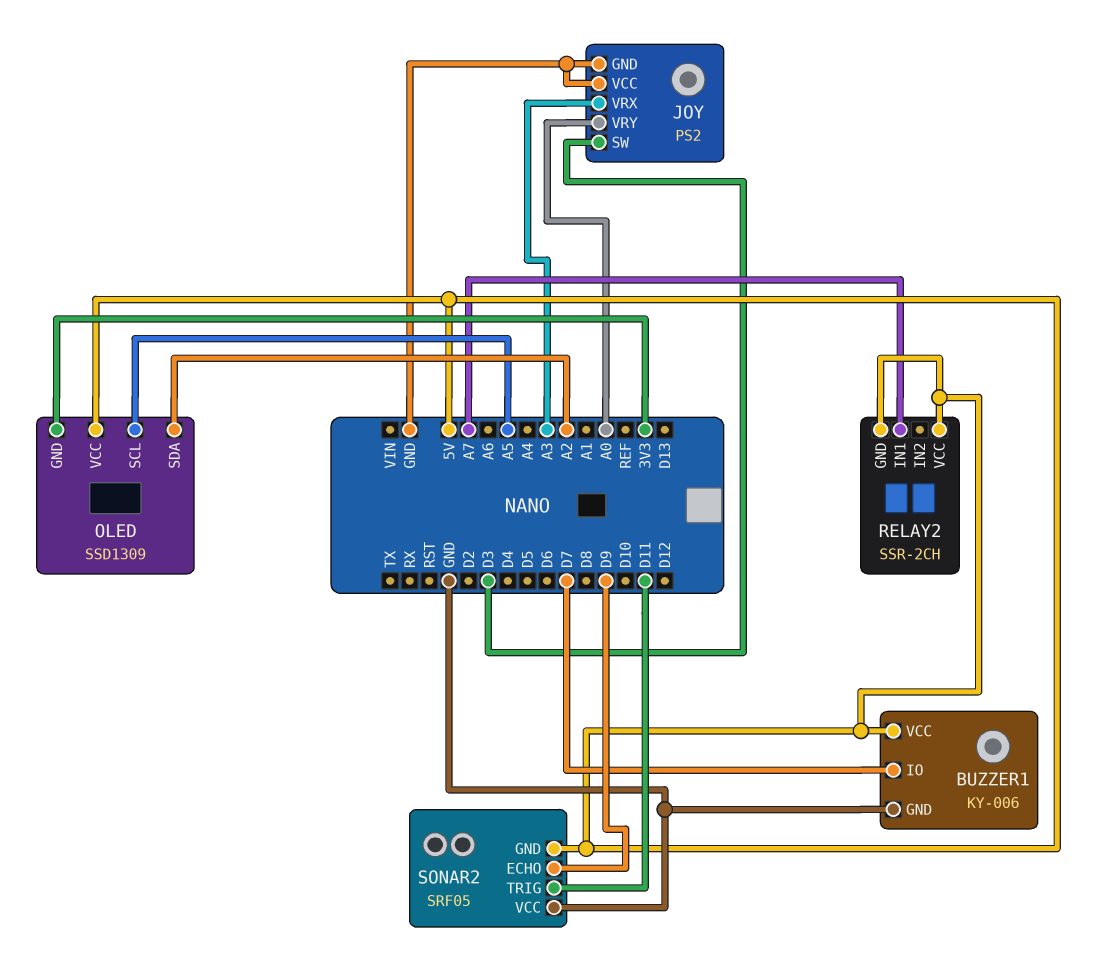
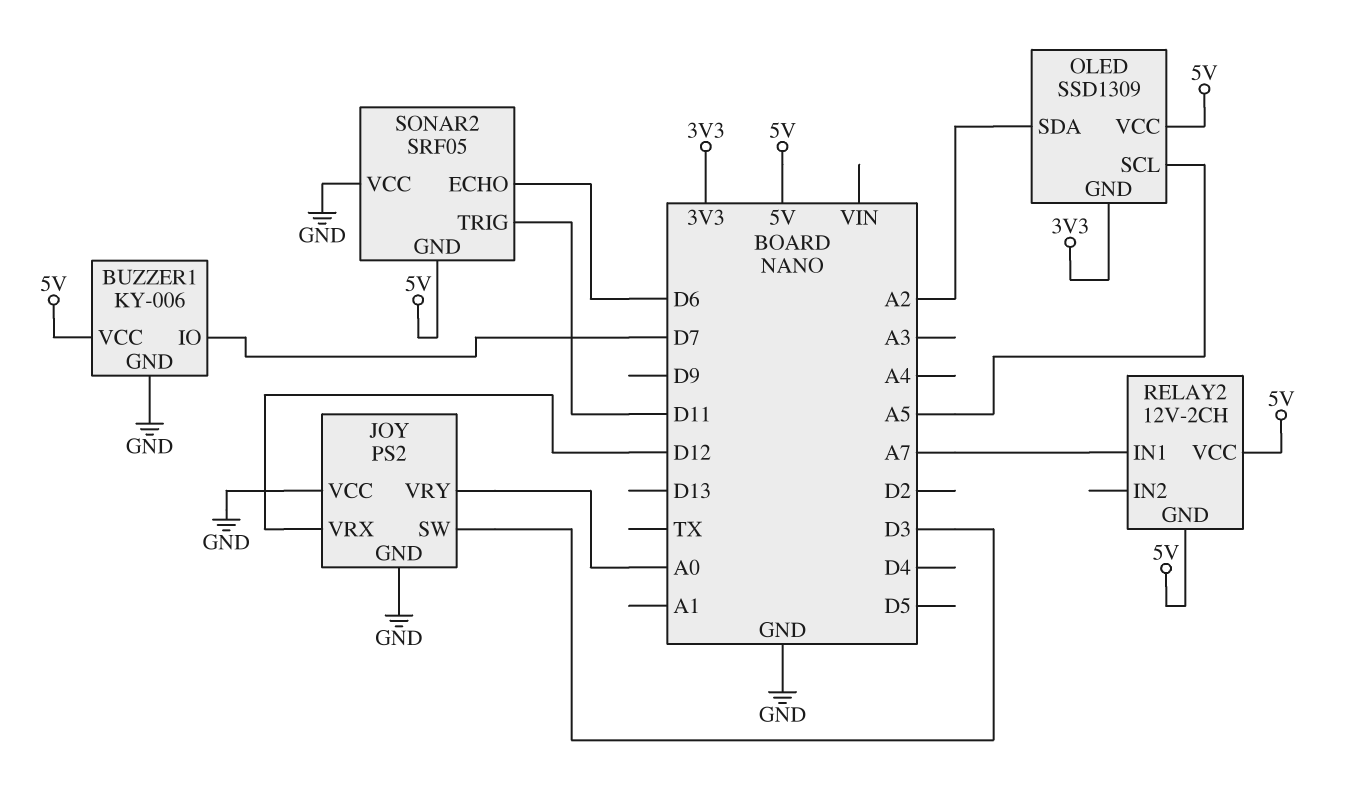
JOY pin VRX: A3 -> D12
RELAY2: SSR-2CH -> 12V-2CH
SONAR2 pin ECHO: D9 -> D6

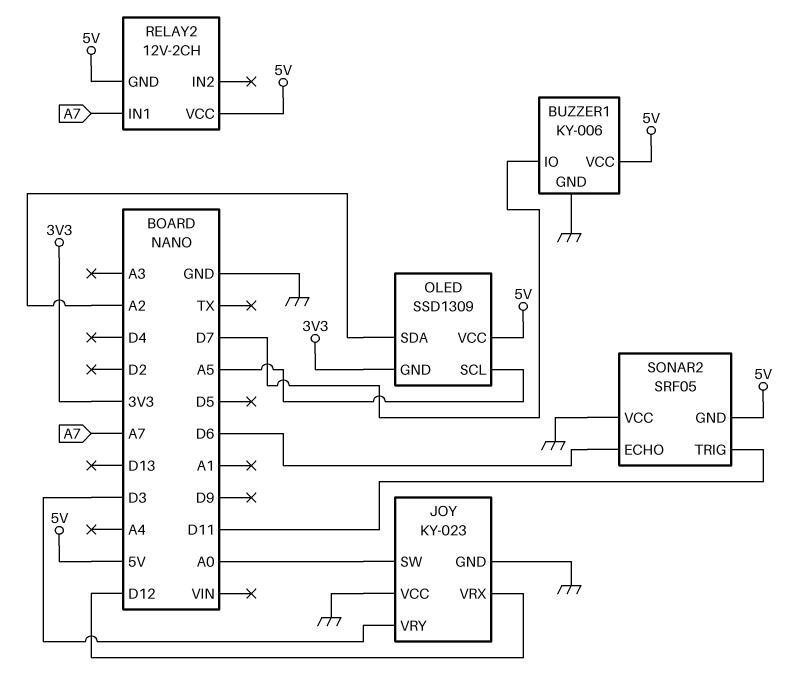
JOY: PS2 -> KY-023
JOY pin SW: D3 -> A0
JOY pin VRY: A0 -> D3

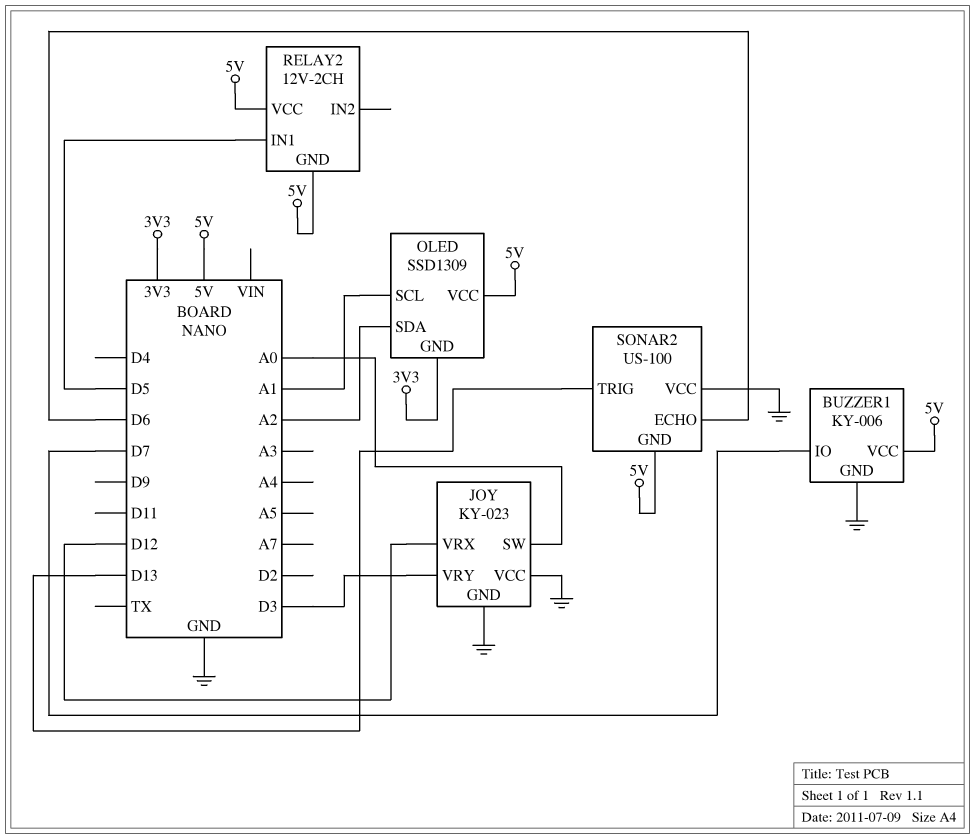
OLED pin SCL: A5 -> A1
RELAY2 pin IN1: A7 -> D5
SONAR2: SRF05 -> US-100
SONAR2 pin TRIG: D11 -> D13

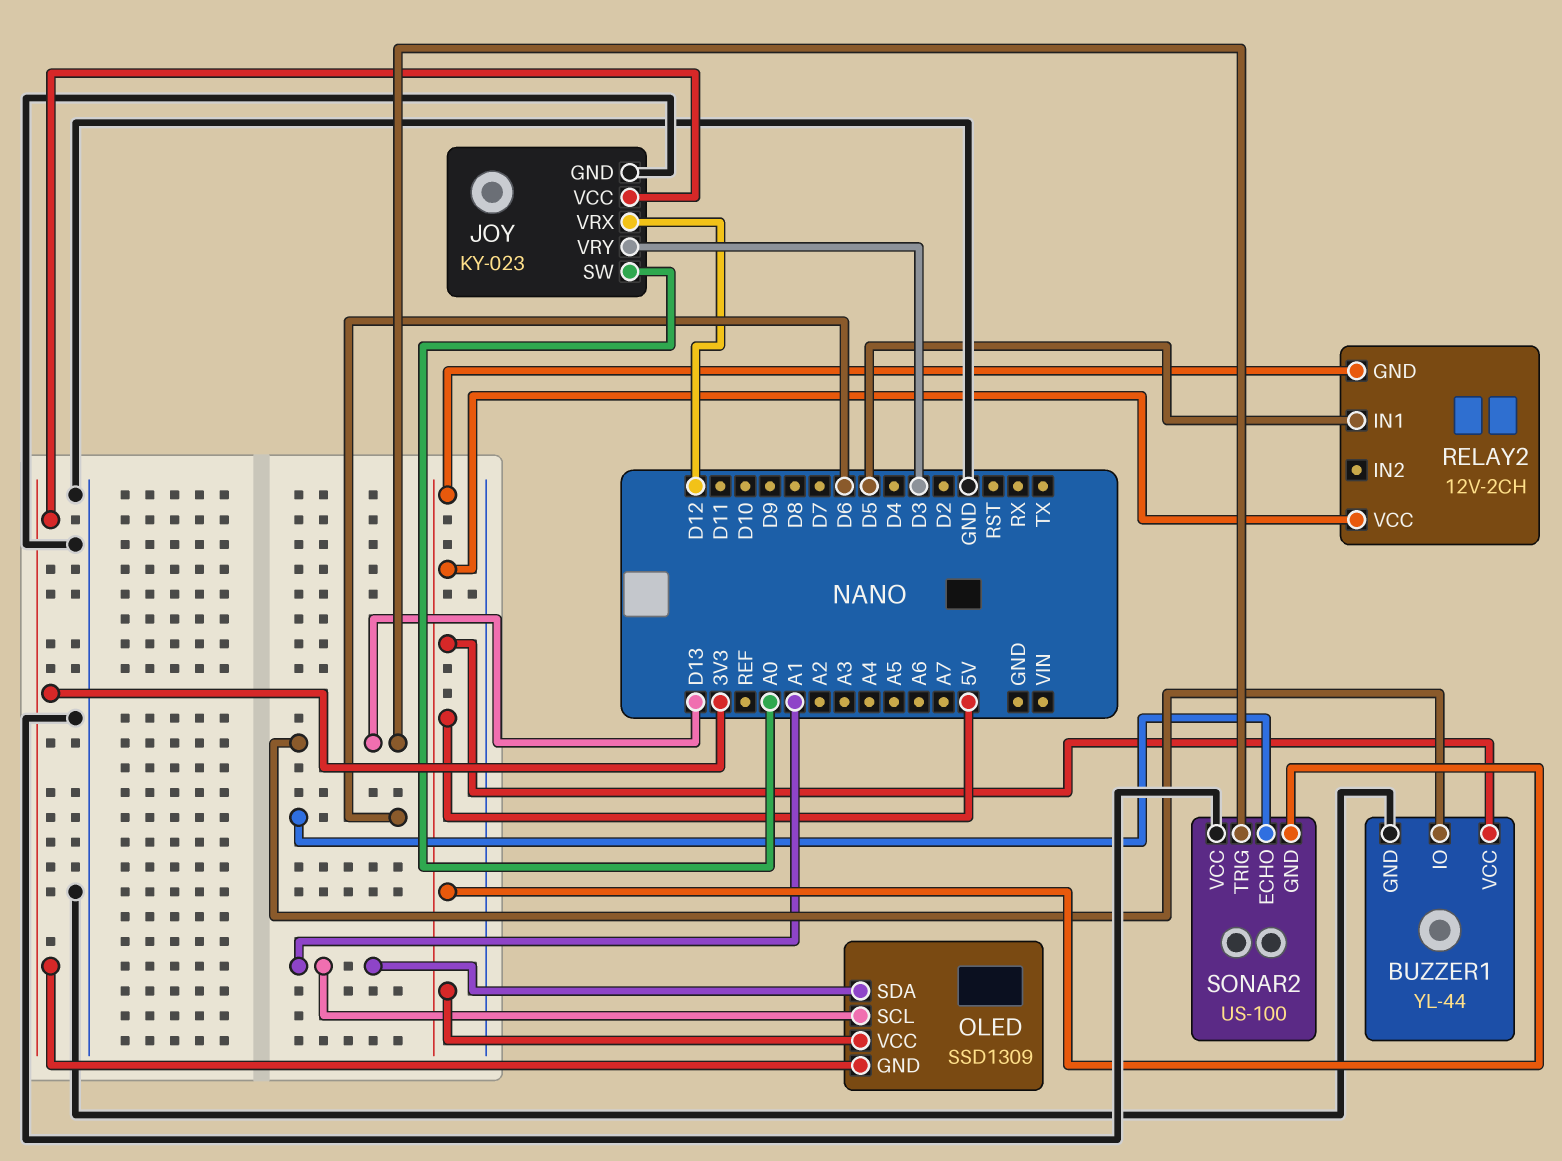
BUZZER1: KY-006 -> YL-44
BUZZER1 pin IO: D7 -> D13
JOY pin VCC: GND -> 3V3
OLED pin SDA: A2 -> A1

